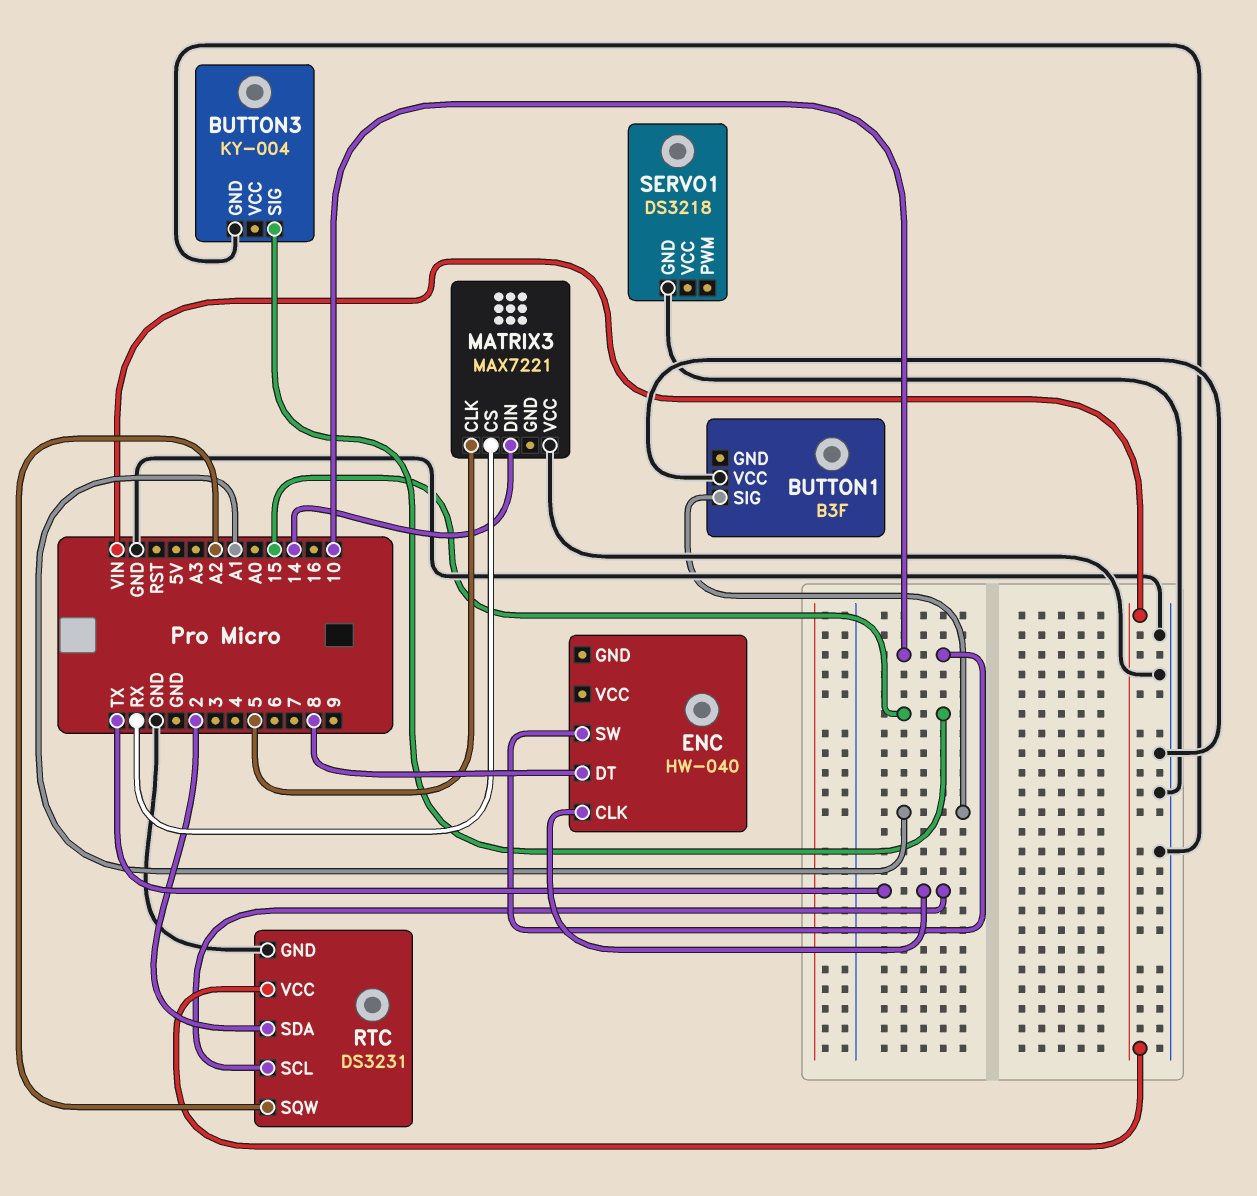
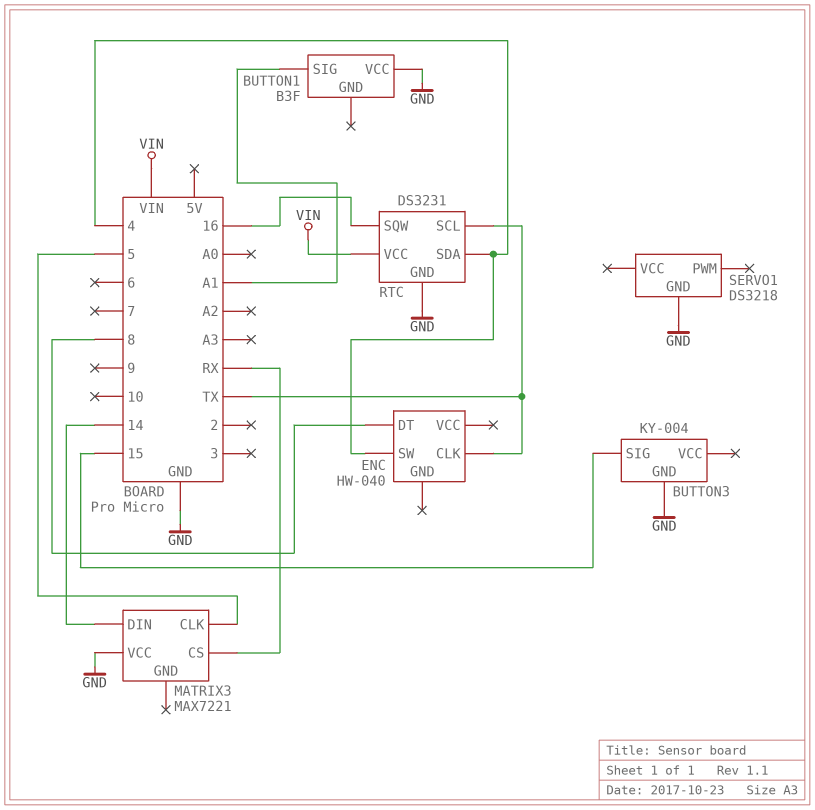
ENC pin SW: 10 -> 4
RTC pin SDA: 2 -> 4
RTC pin SQW: A2 -> 16

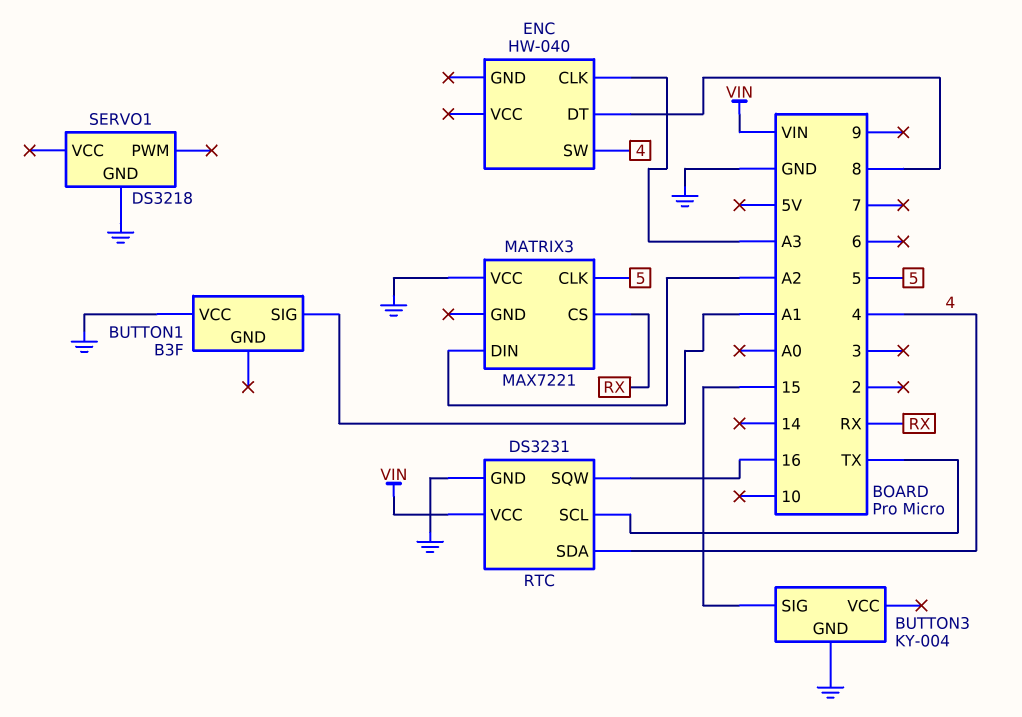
ENC pin CLK: TX -> A3
MATRIX3 pin DIN: 14 -> A2

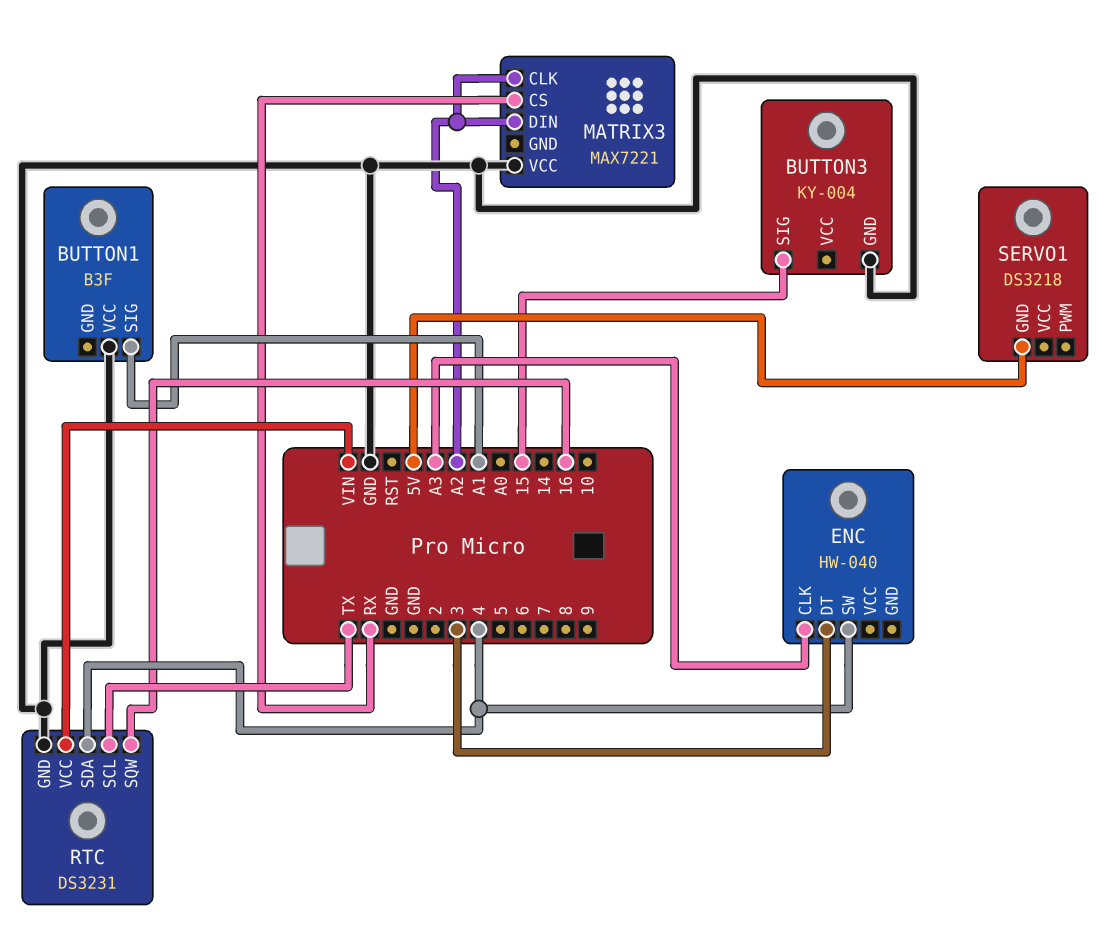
ENC pin DT: 8 -> 3
MATRIX3 pin CLK: 5 -> A2
SERVO1 pin GND: GND -> 5V

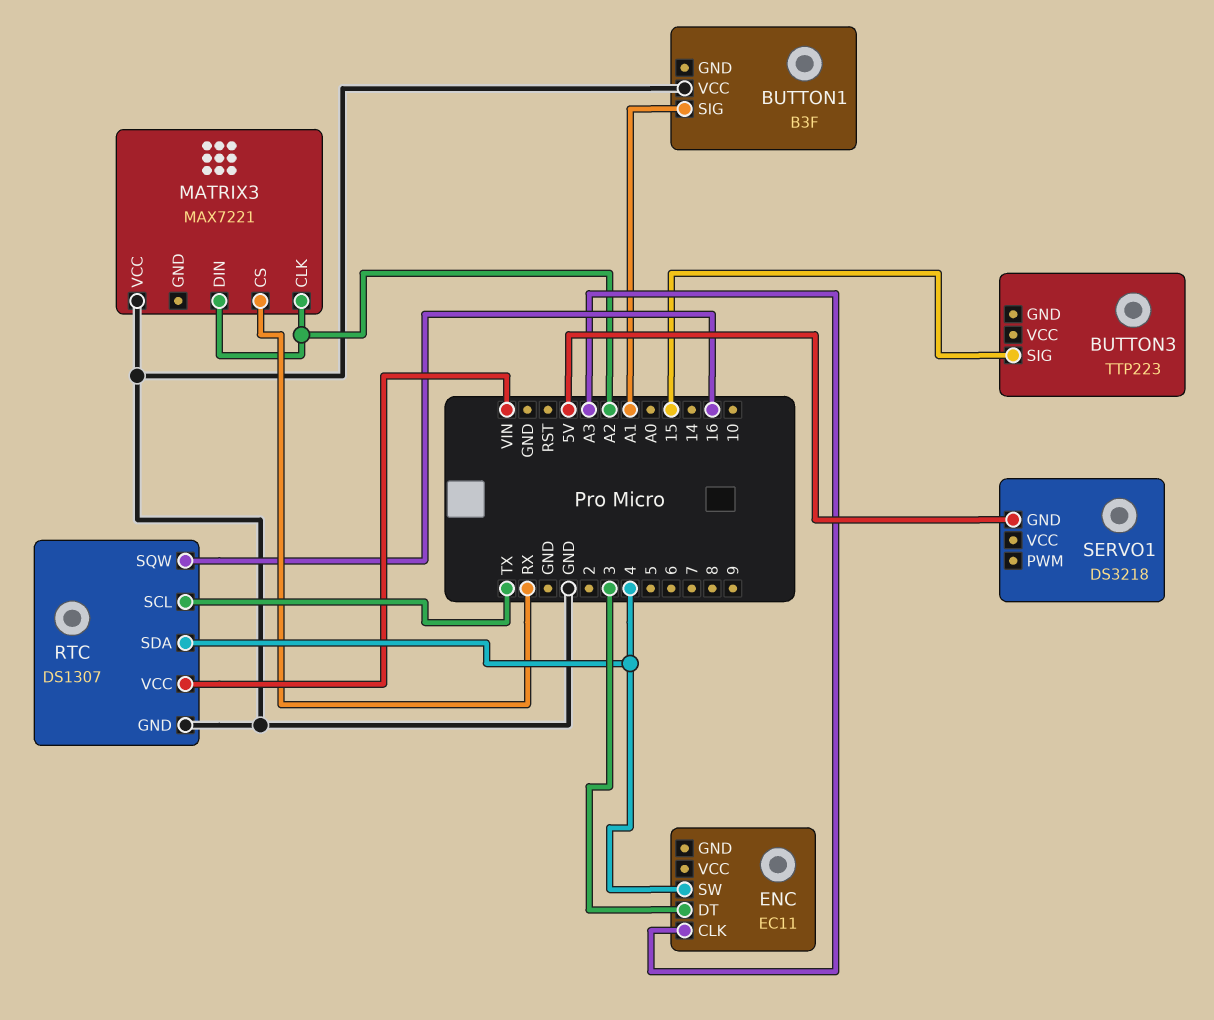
BUTTON3: KY-004 -> TTP223
BUTTON3 pin GND: GND -> none
ENC: HW-040 -> EC11
RTC: DS3231 -> DS1307

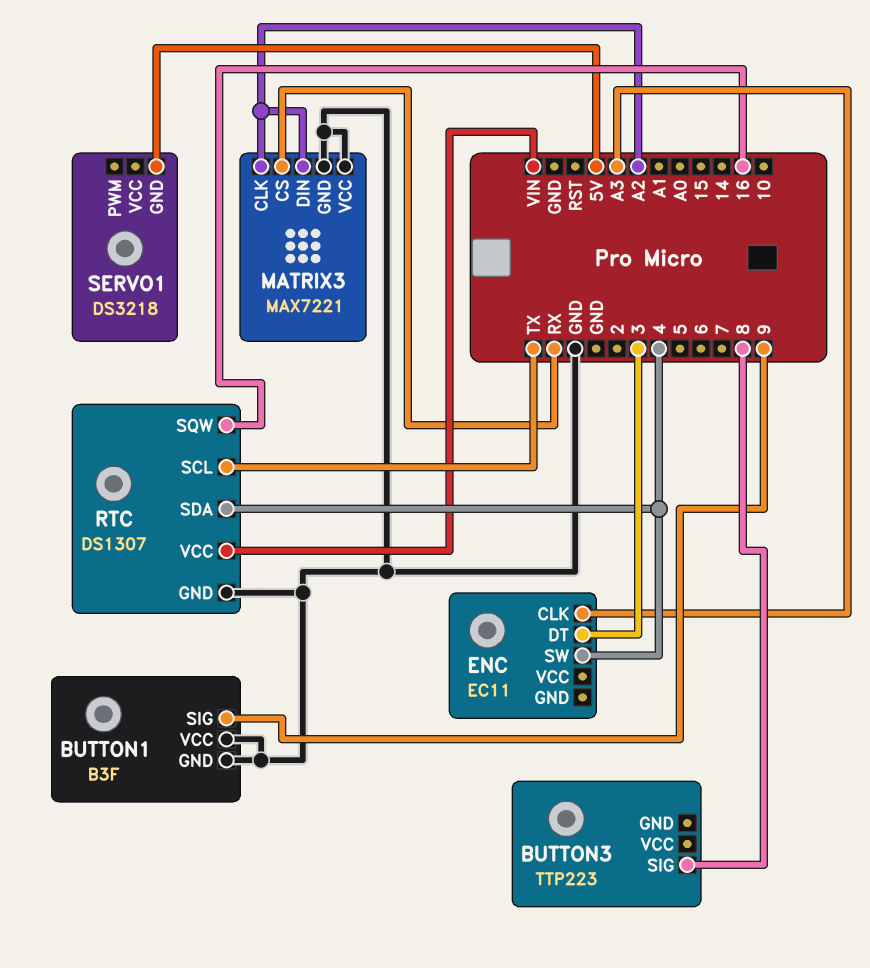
BUTTON1 pin GND: none -> GND
BUTTON1 pin SIG: A1 -> 9
BUTTON3 pin SIG: 15 -> 8
MATRIX3 pin GND: none -> GND

